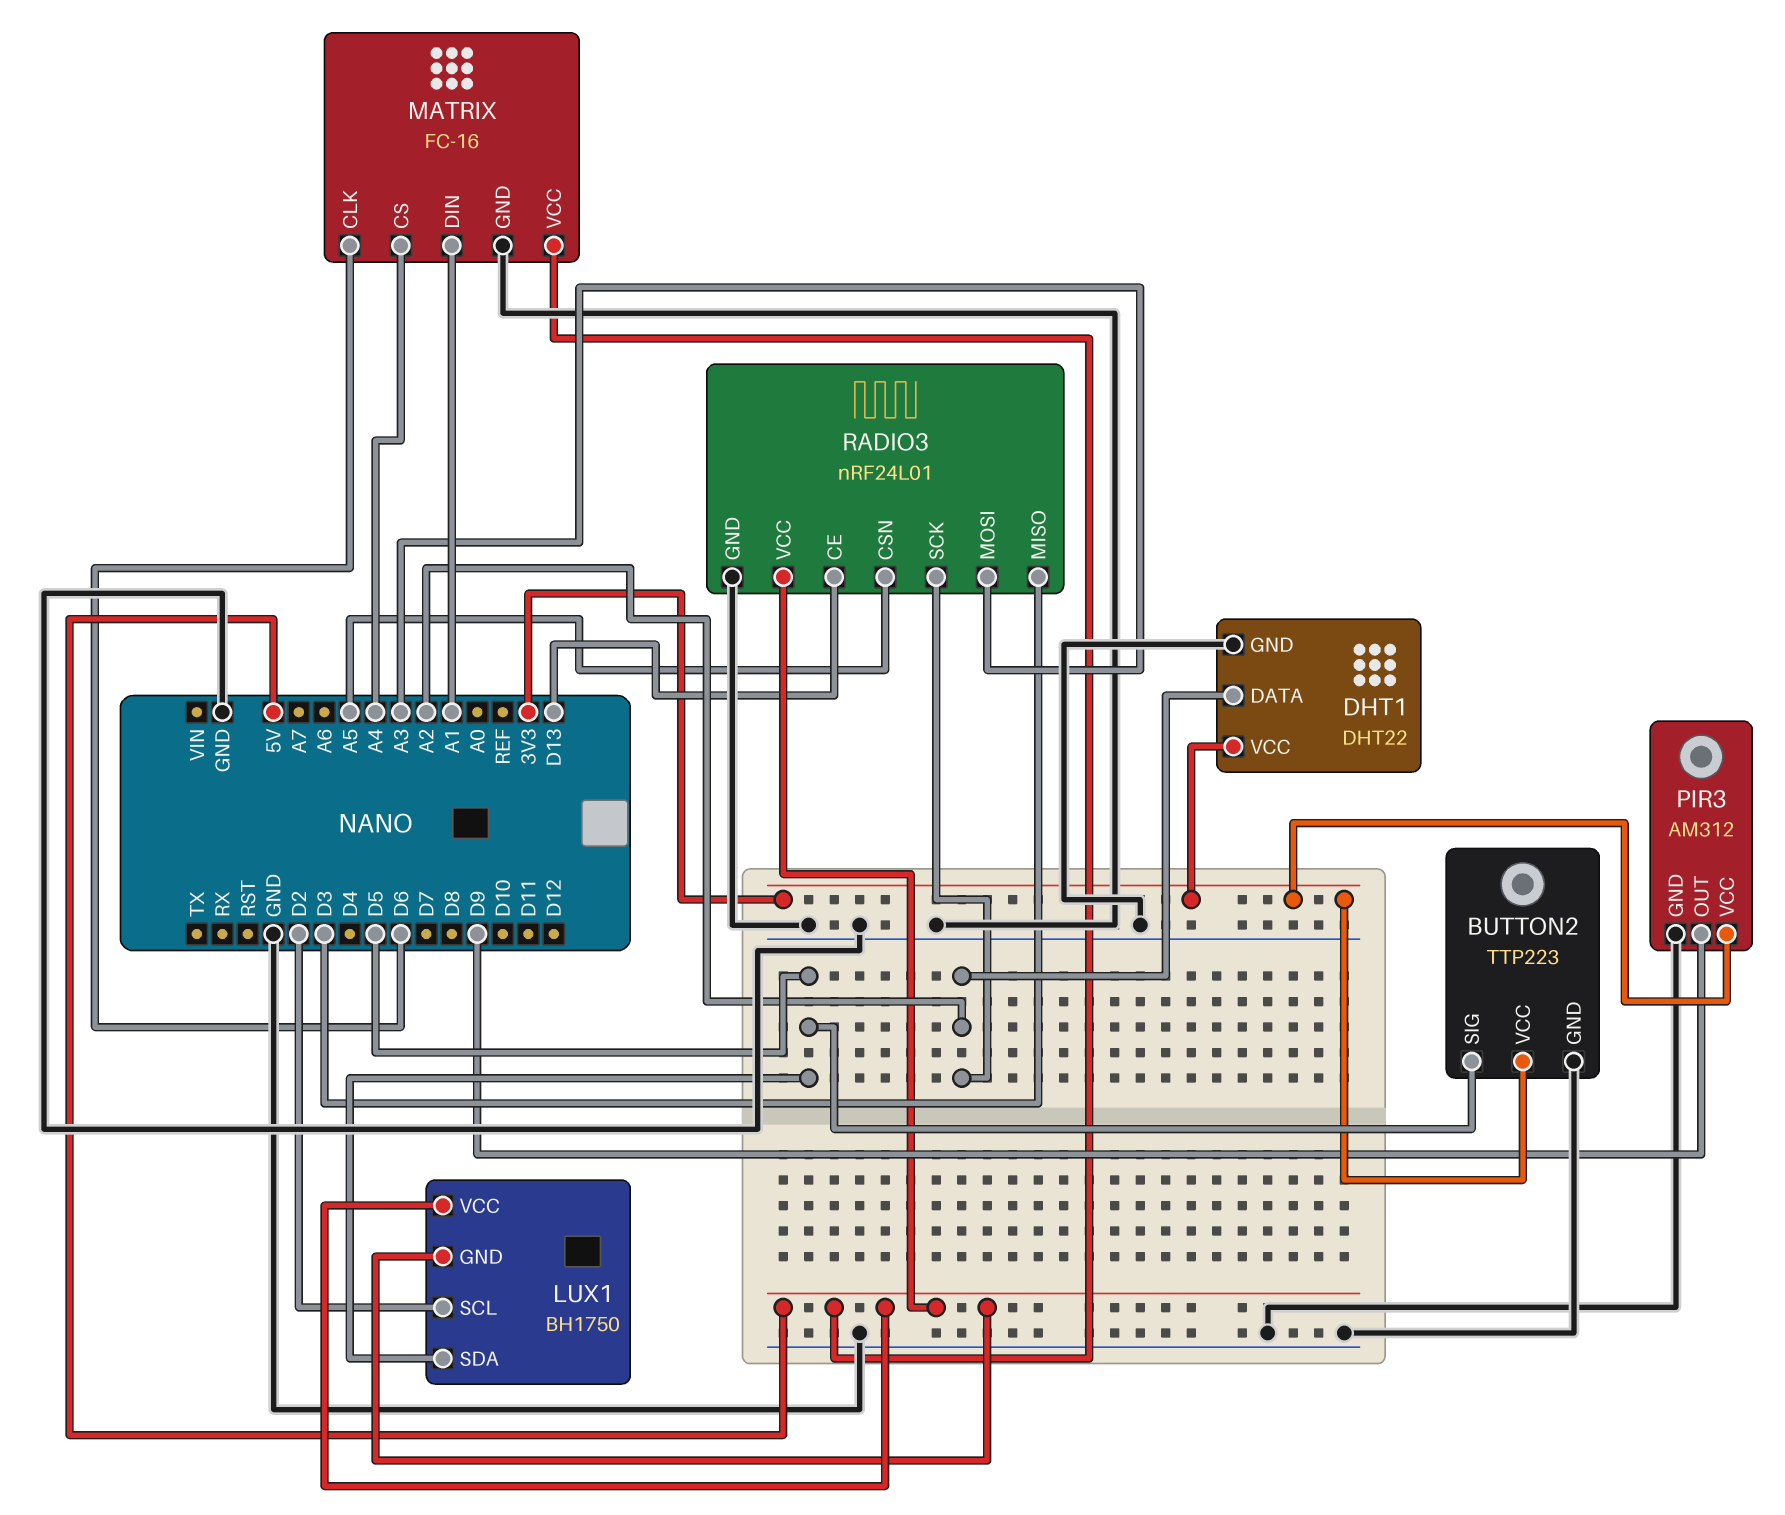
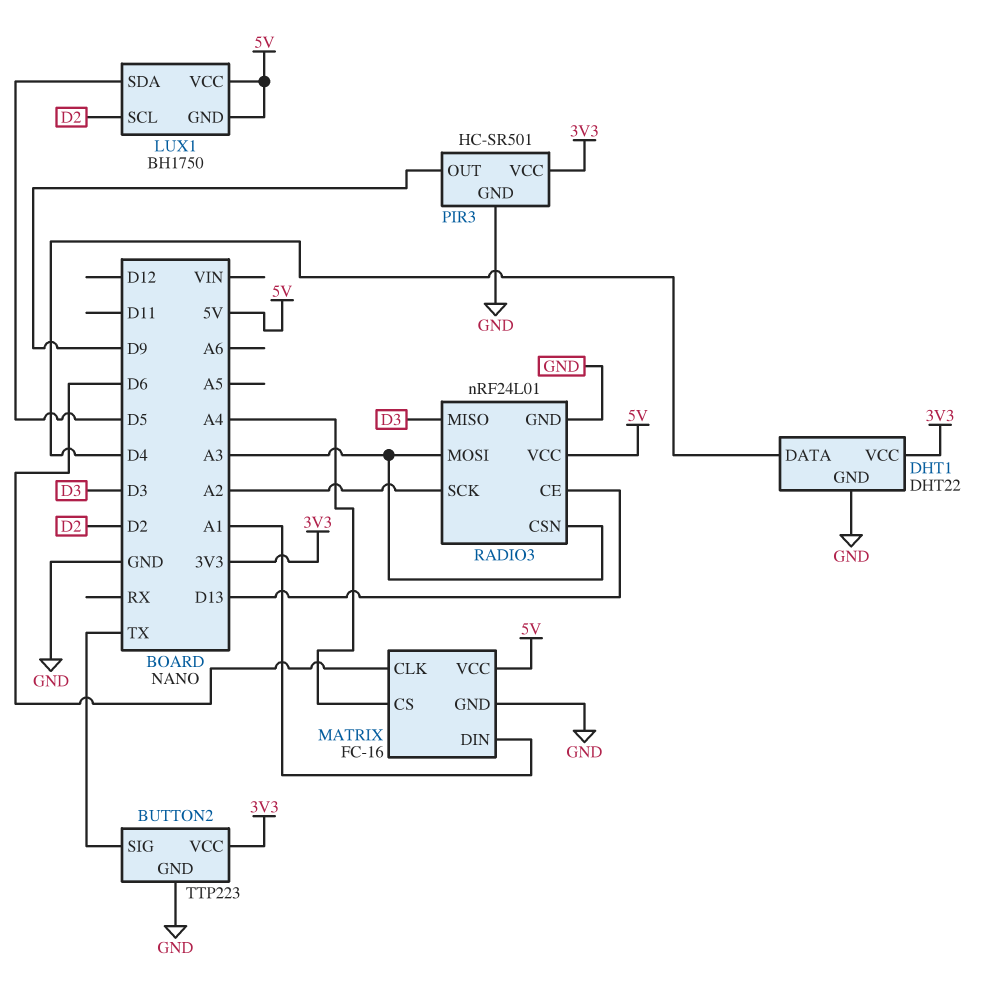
BUTTON2 pin SIG: D5 -> TX
DHT1 pin DATA: A2 -> D4
PIR3: AM312 -> HC-SR501
RADIO3 pin CSN: A5 -> A3

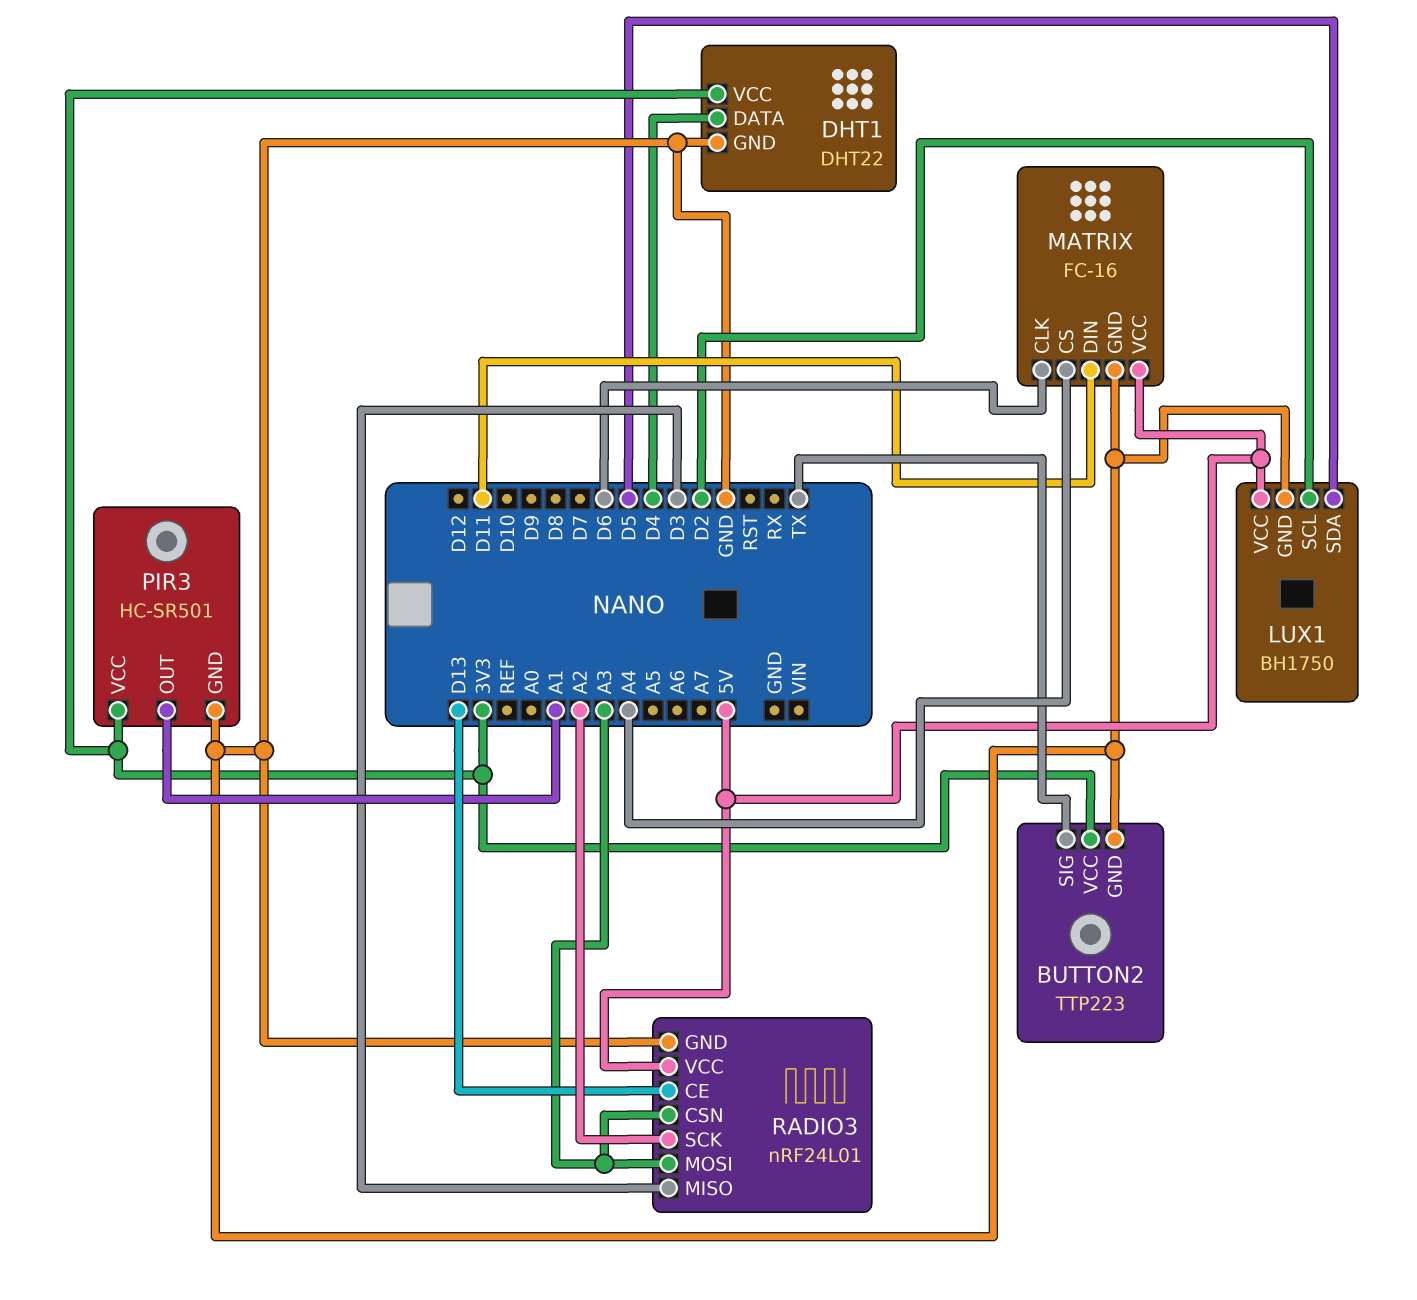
LUX1 pin GND: 5V -> GND
MATRIX pin DIN: A1 -> D11
PIR3 pin OUT: D9 -> A1

